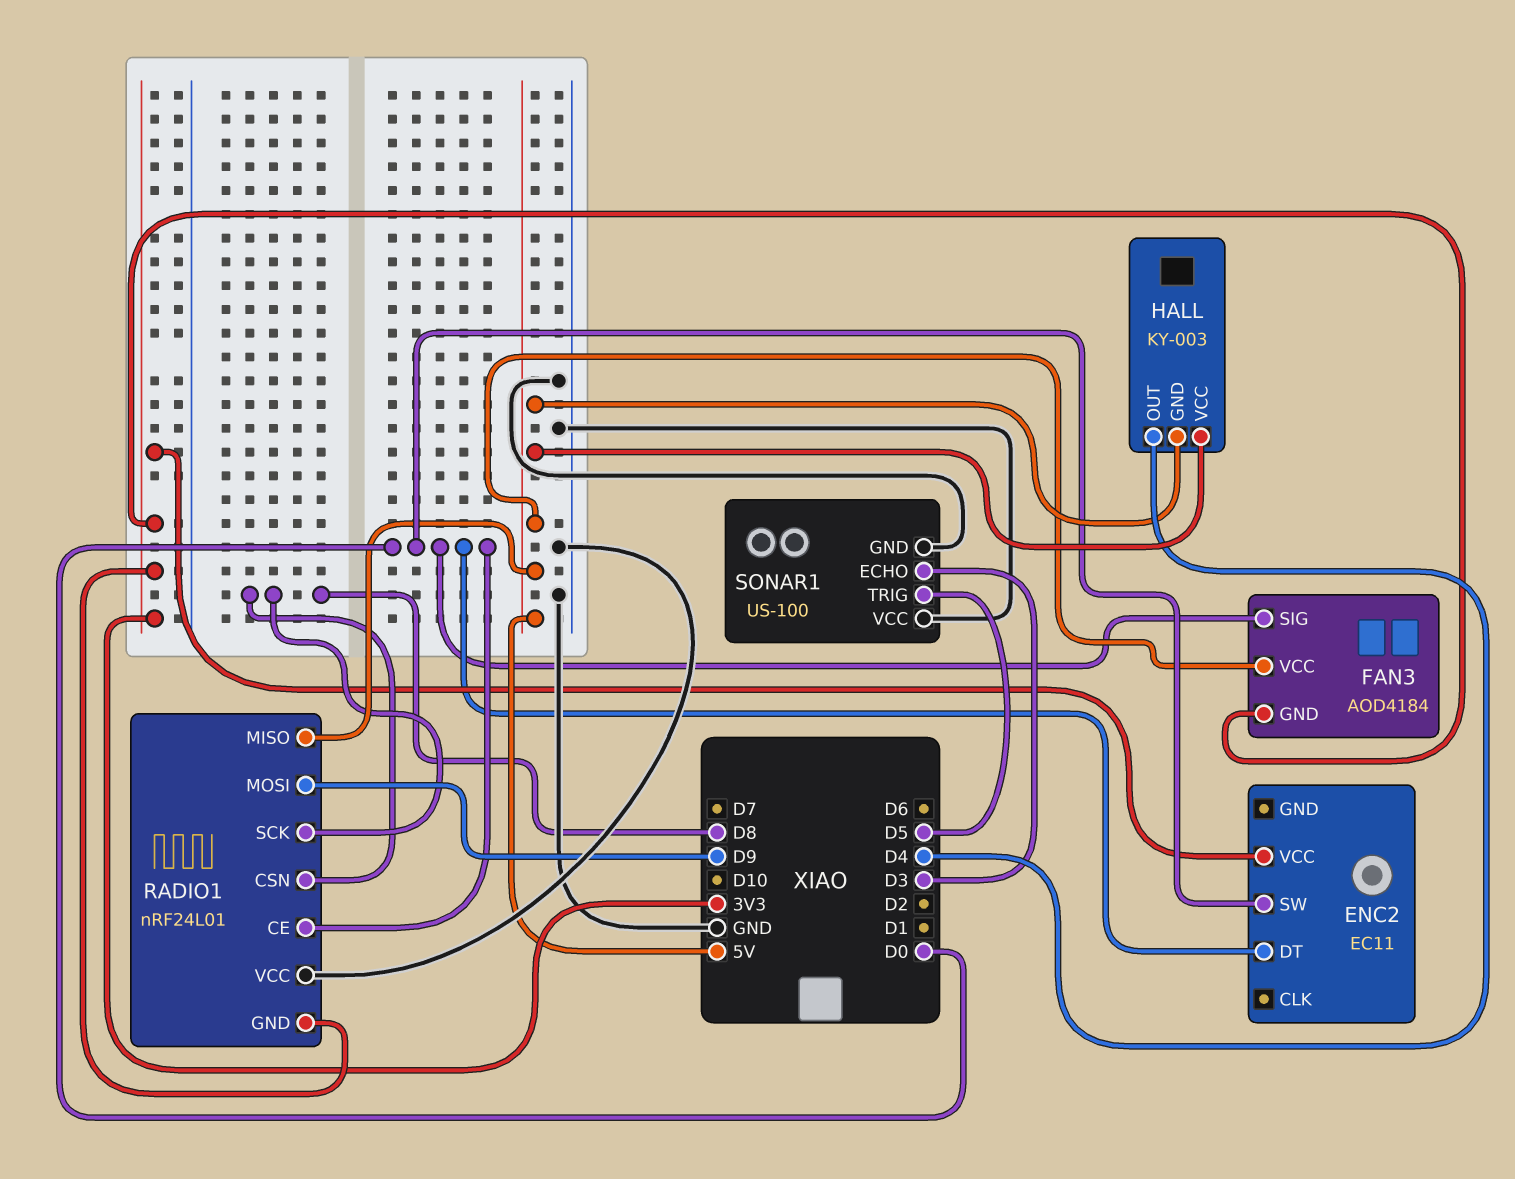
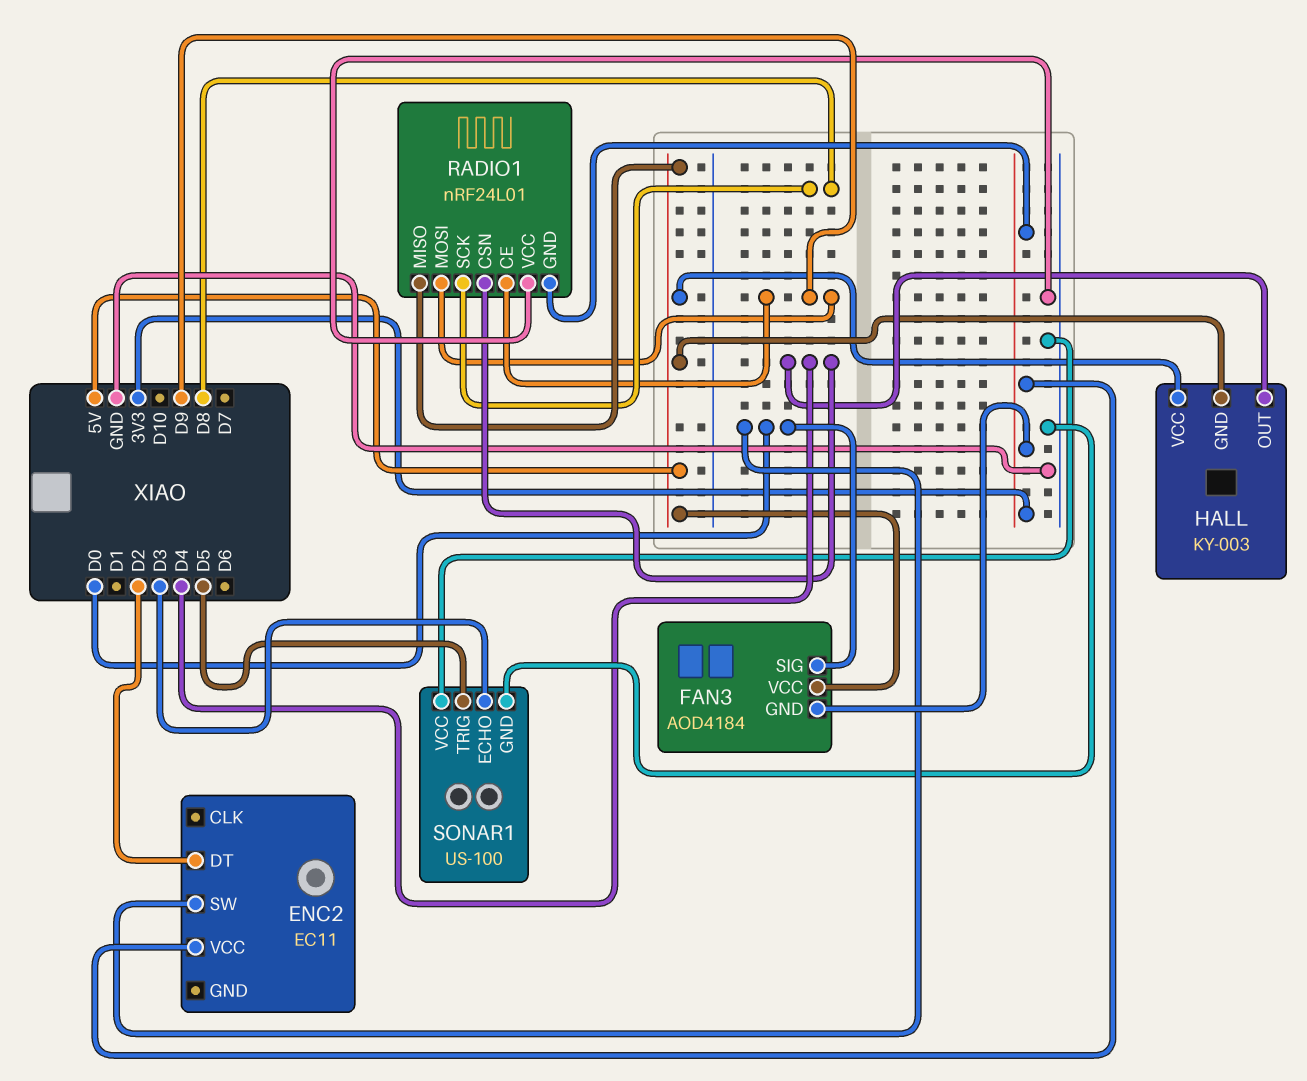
ENC2 pin DT: D0 -> D2
RADIO1 pin CE: D0 -> D9
RADIO1 pin CSN: D8 -> D4

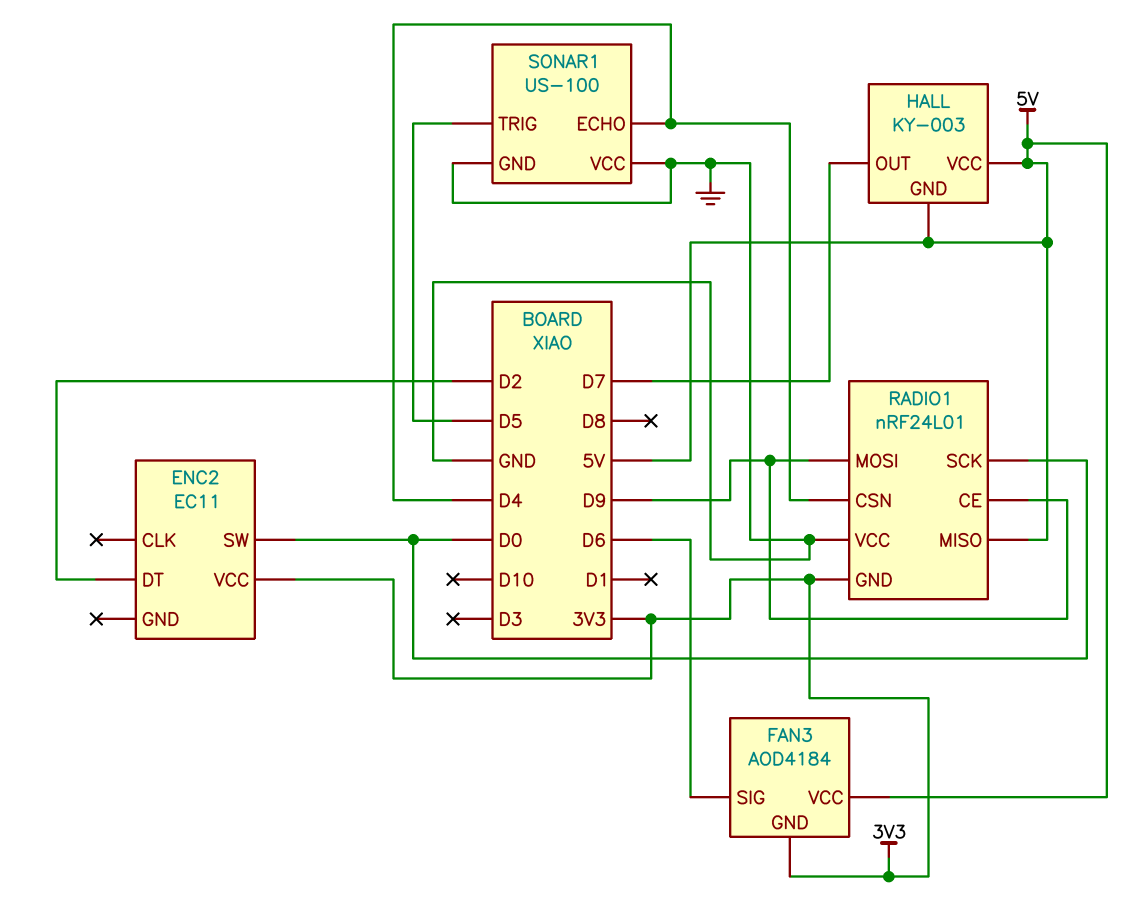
FAN3 pin SIG: D0 -> D6
HALL pin OUT: D4 -> D7
RADIO1 pin SCK: D8 -> D0
SONAR1 pin ECHO: D3 -> D4

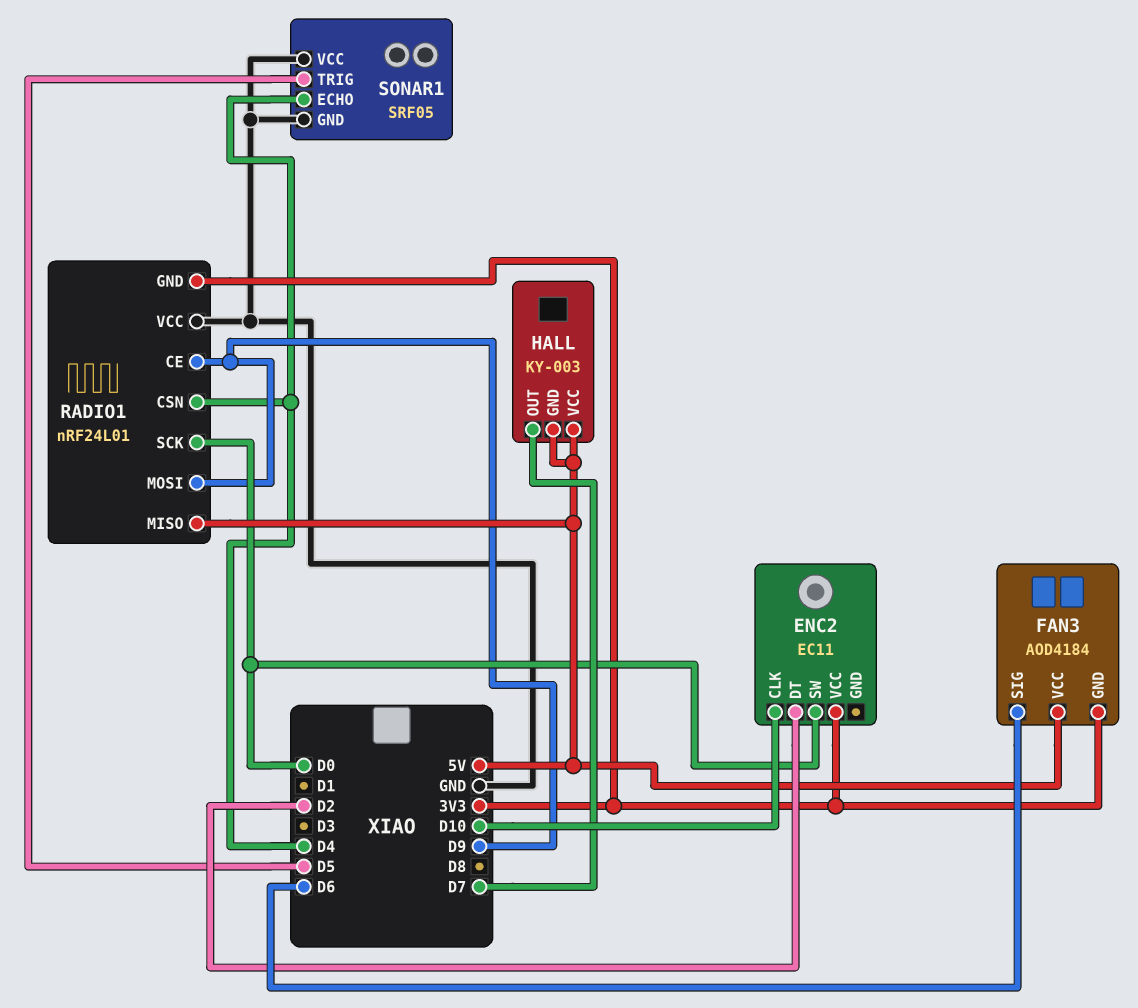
ENC2 pin CLK: none -> D10
SONAR1: US-100 -> SRF05

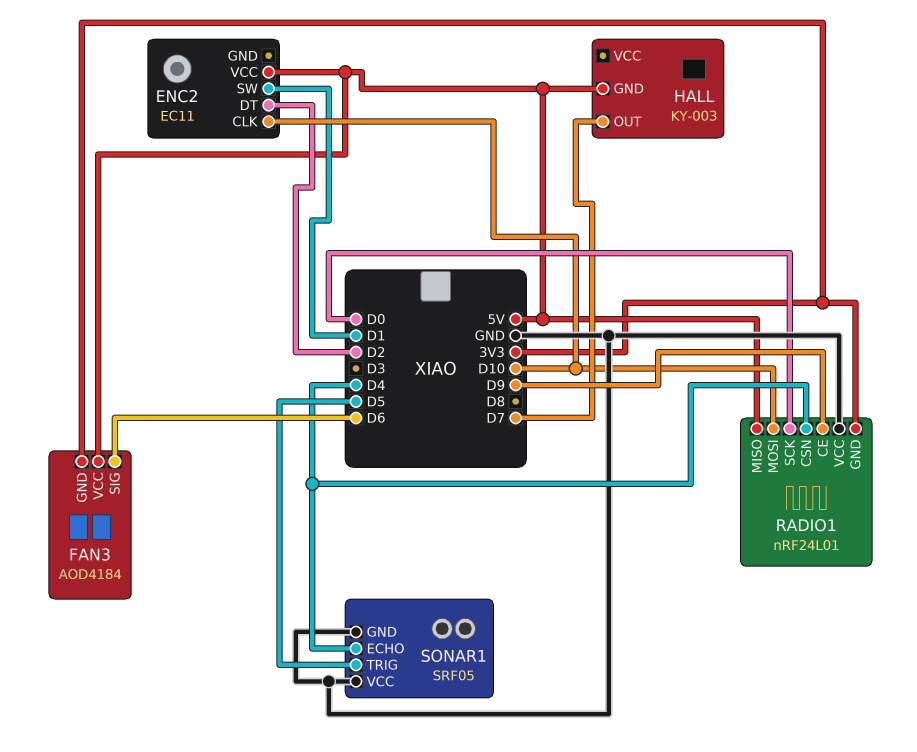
ENC2 pin SW: D0 -> D1
ENC2 pin VCC: 3V3 -> 5V
HALL pin VCC: 5V -> none
RADIO1 pin MOSI: D9 -> D10

